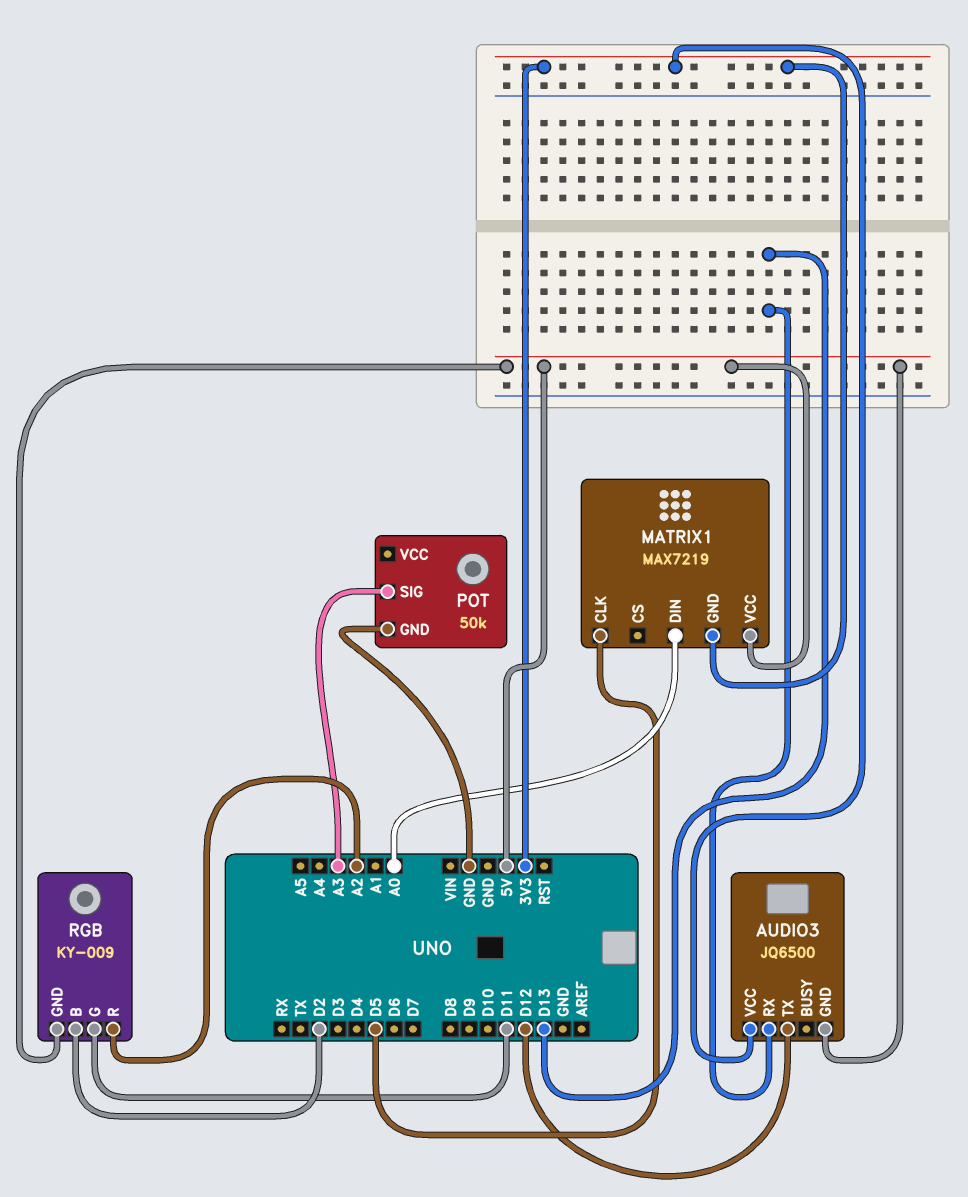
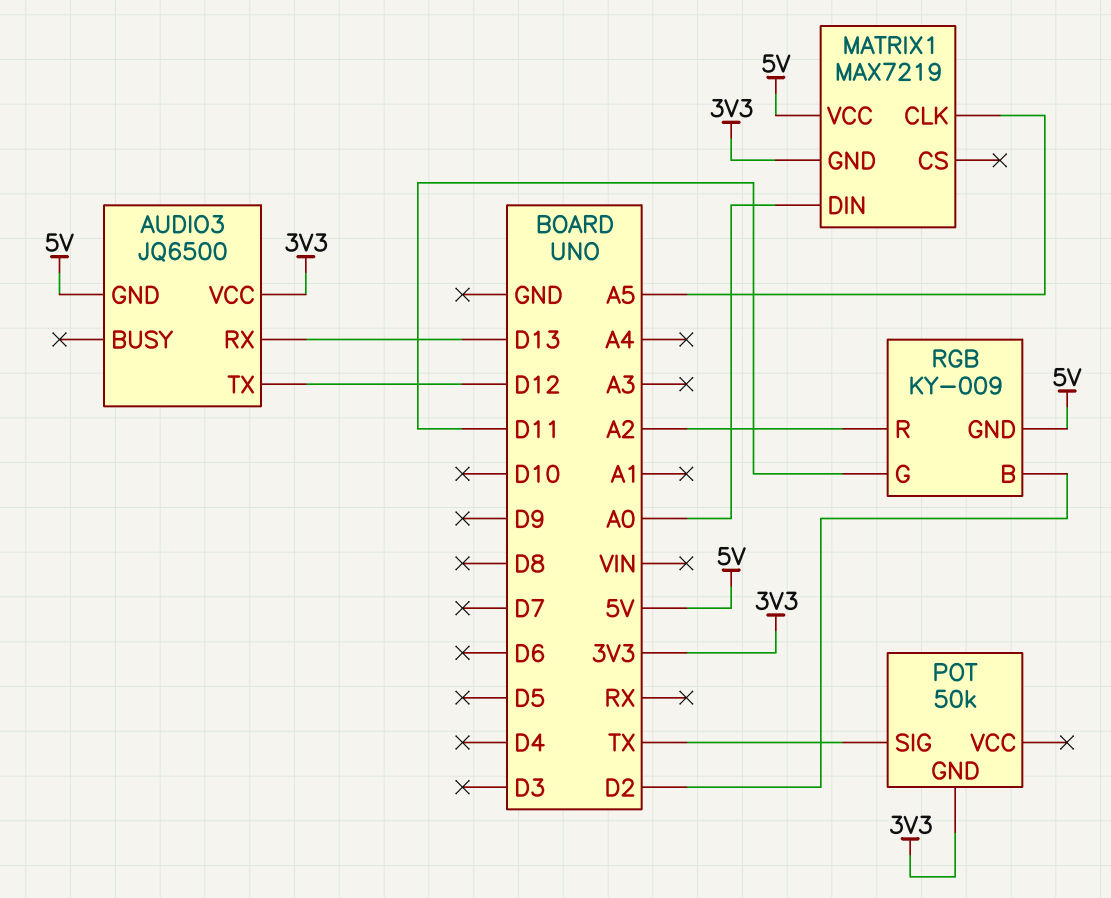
MATRIX1 pin CLK: D5 -> A5
POT pin GND: GND -> 3V3
POT pin SIG: A3 -> TX

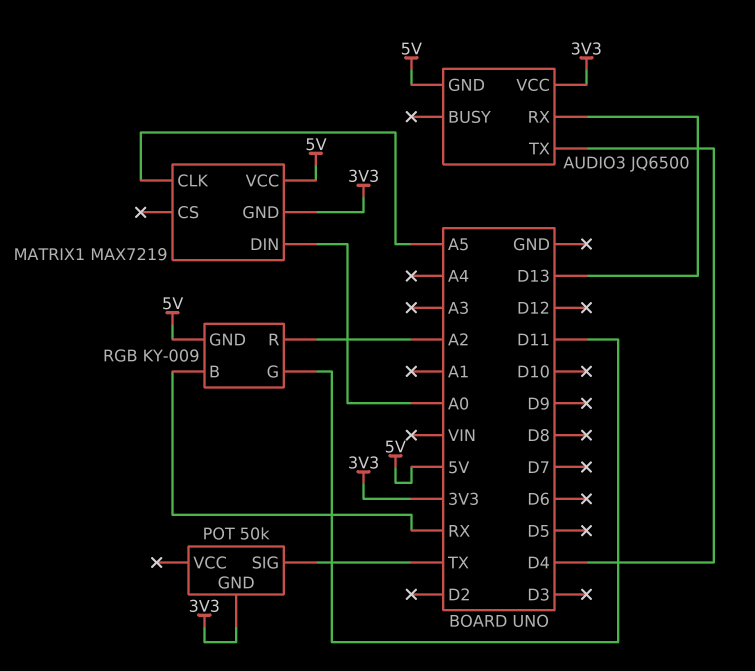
AUDIO3 pin TX: D12 -> D4
RGB pin B: D2 -> RX

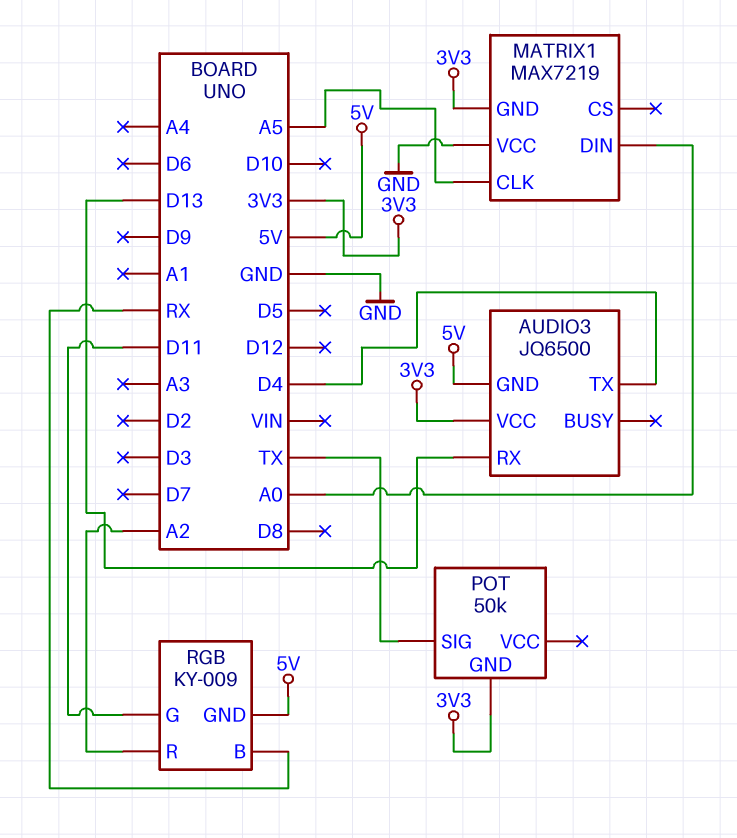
MATRIX1 pin VCC: 5V -> GND

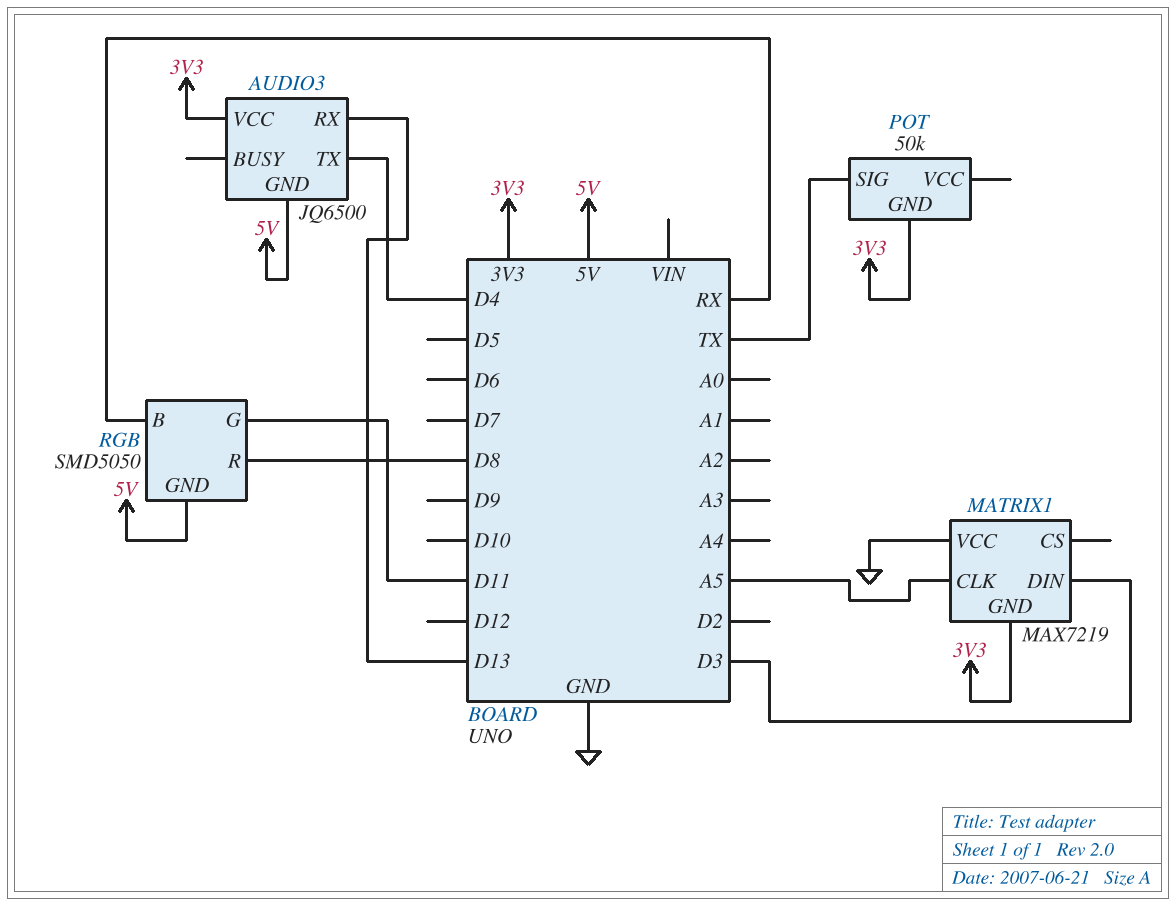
MATRIX1 pin DIN: A0 -> D3
RGB: KY-009 -> SMD5050
RGB pin R: A2 -> D8

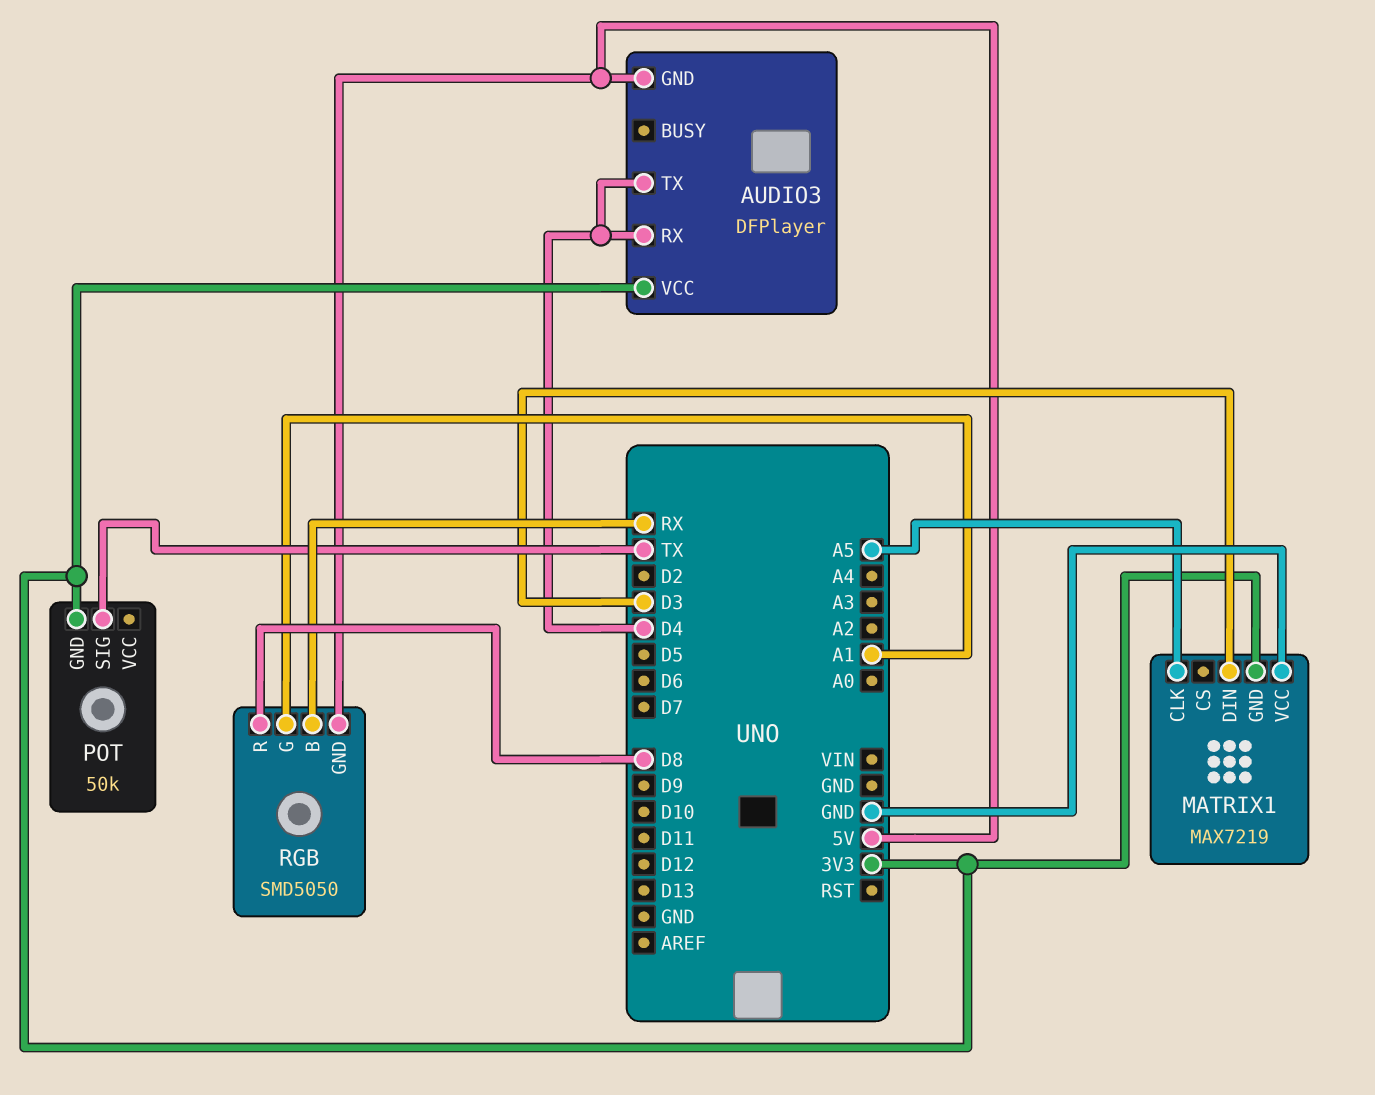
AUDIO3: JQ6500 -> DFPlayer
AUDIO3 pin RX: D13 -> D4
RGB pin G: D11 -> A1

